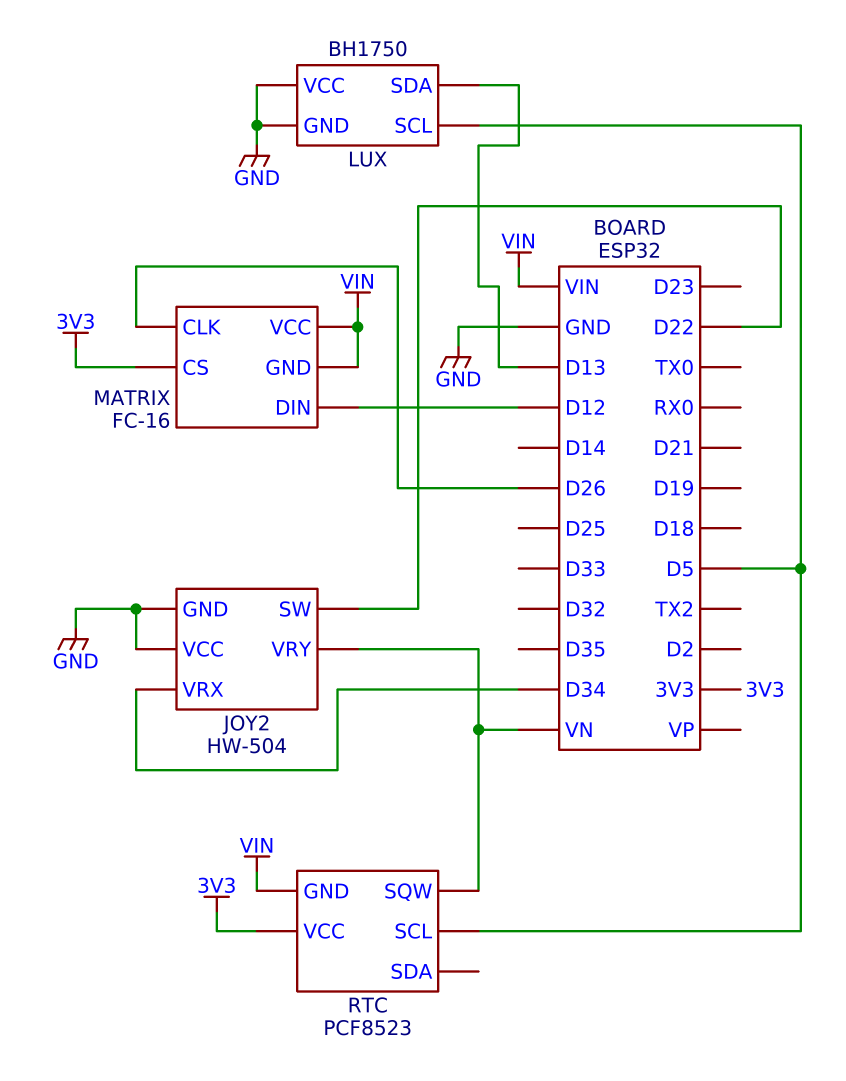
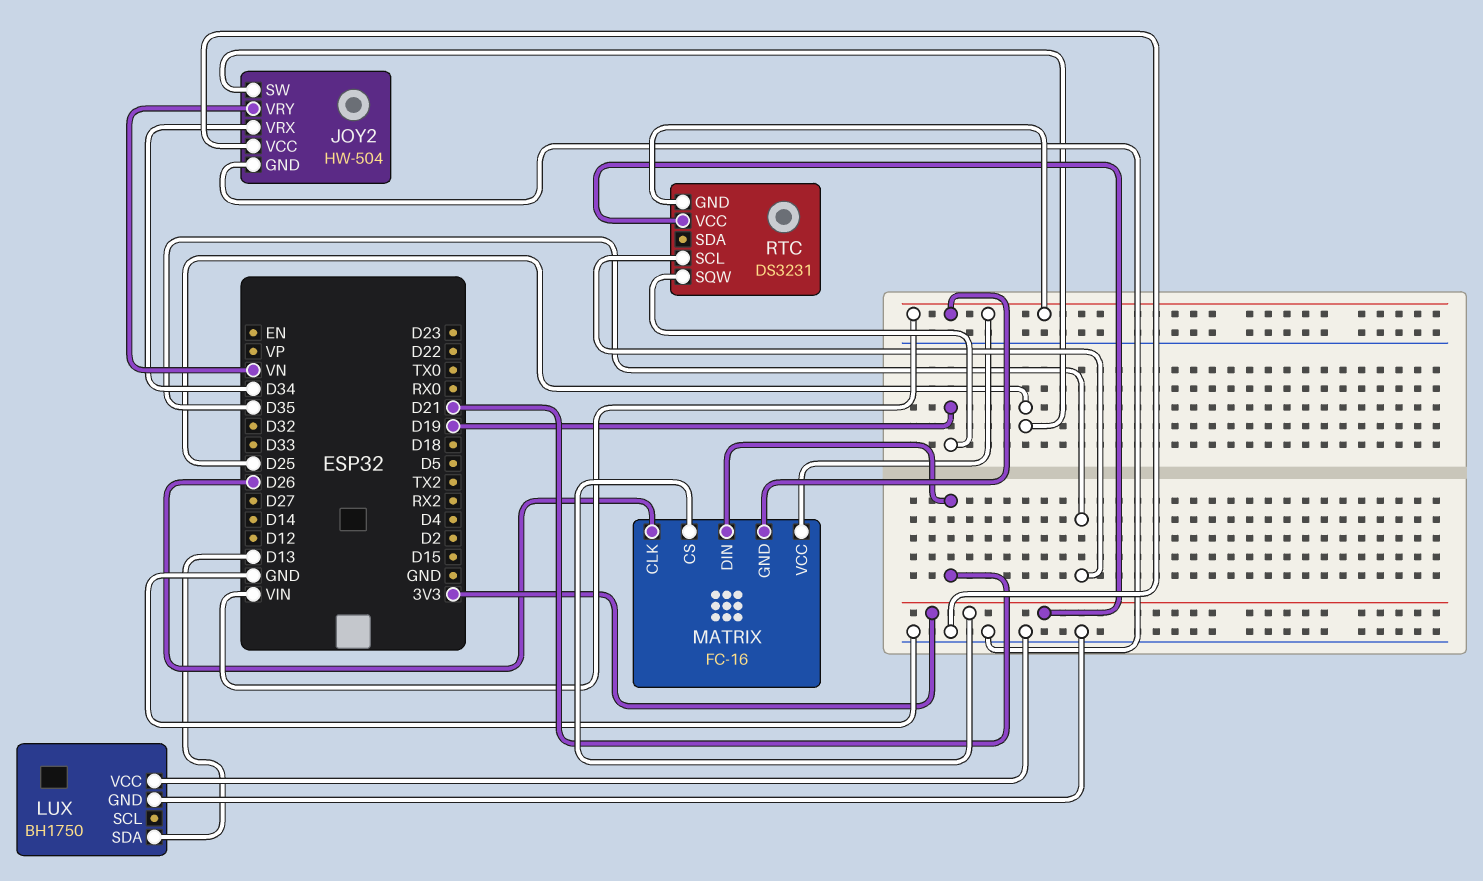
JOY2 pin SW: D22 -> D25
LUX pin SCL: D5 -> none
MATRIX pin DIN: D12 -> D21
RTC: PCF8523 -> DS3231
RTC pin SCL: D5 -> D35
RTC pin SQW: VN -> D19

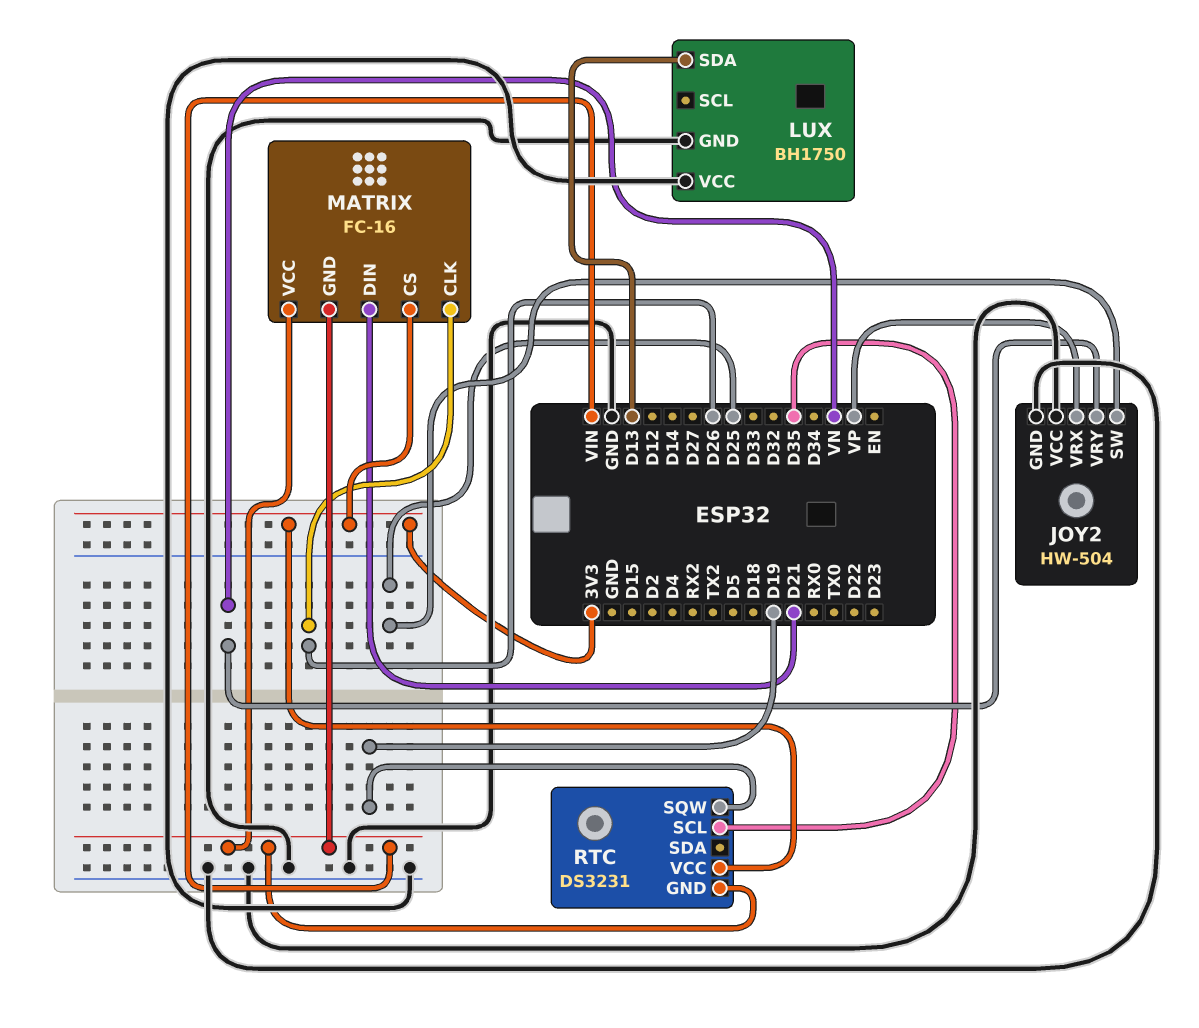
JOY2 pin VRX: D34 -> VP

